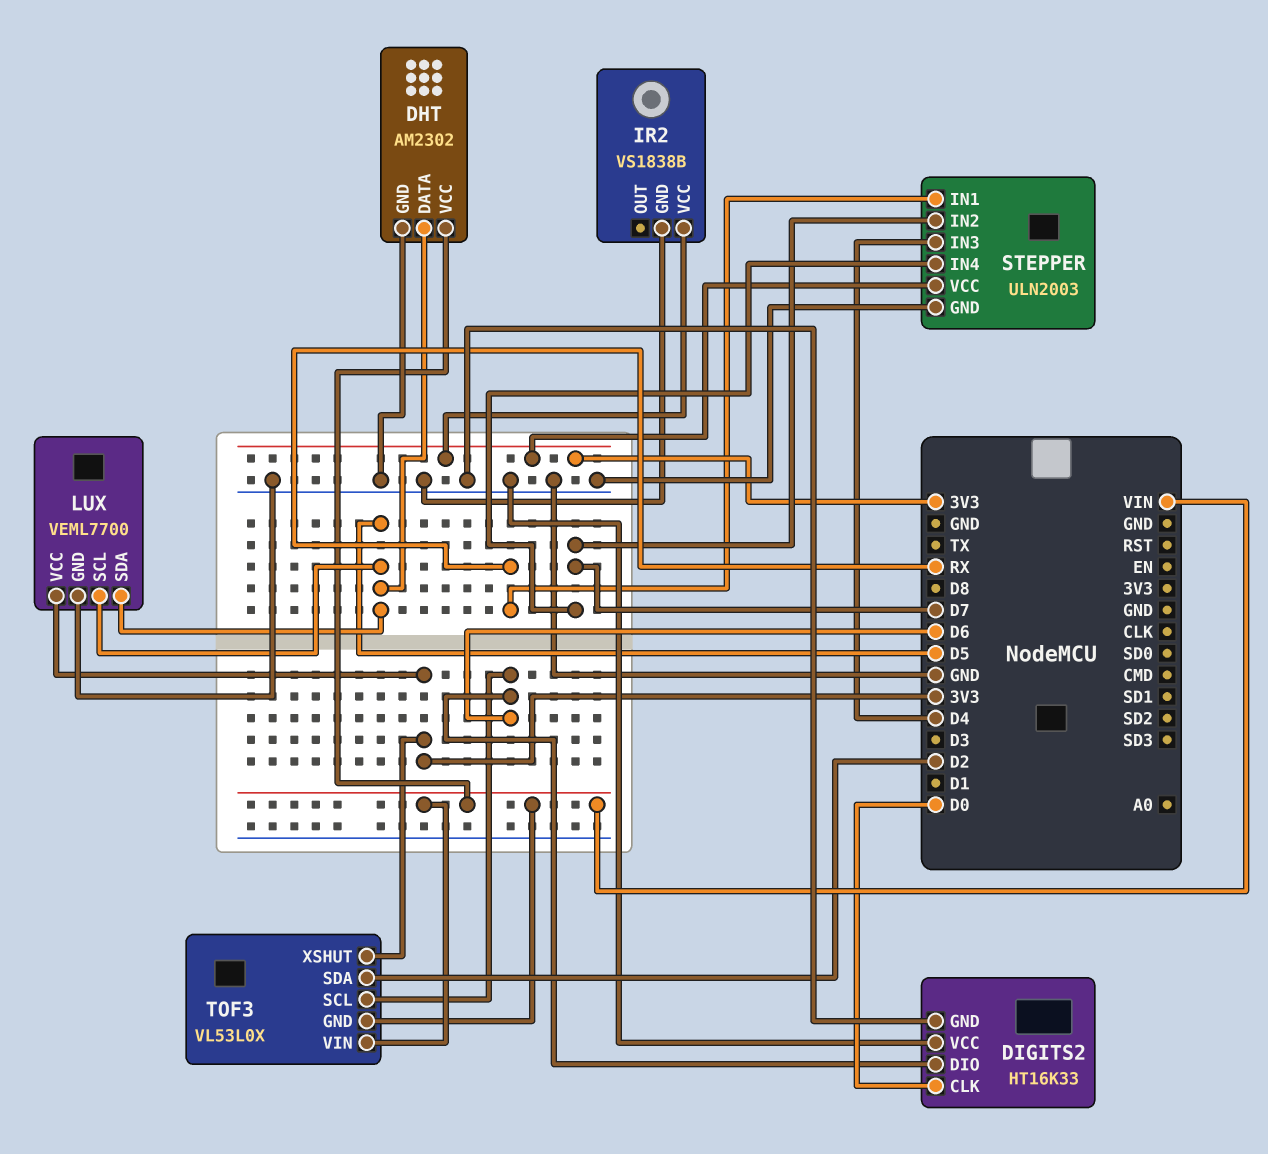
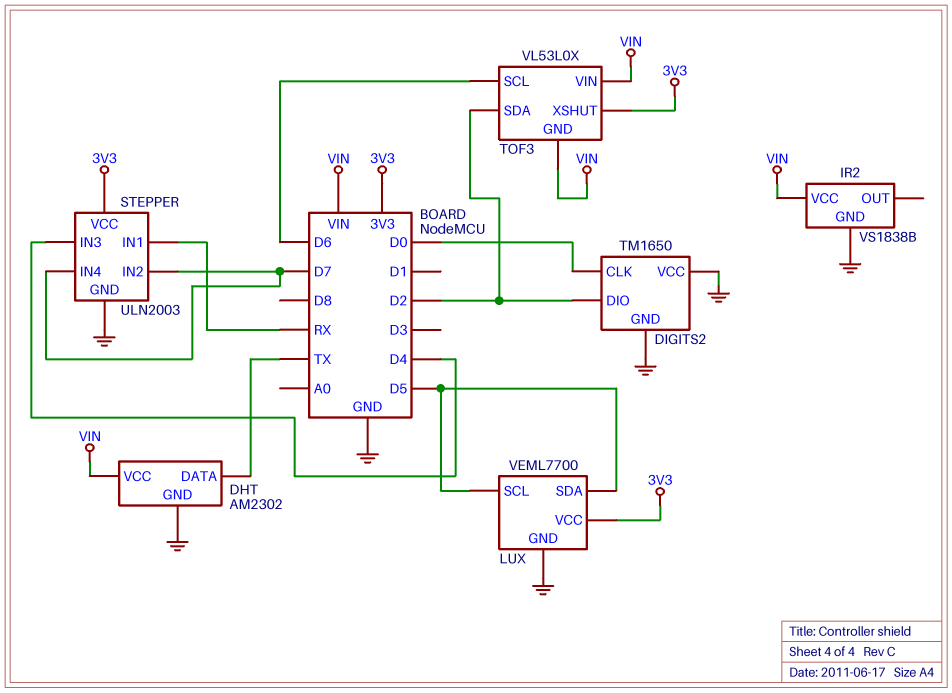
DHT pin DATA: D5 -> TX
DIGITS2: HT16K33 -> TM1650
DIGITS2 pin DIO: D6 -> D2
IR2 pin VCC: 3V3 -> VIN

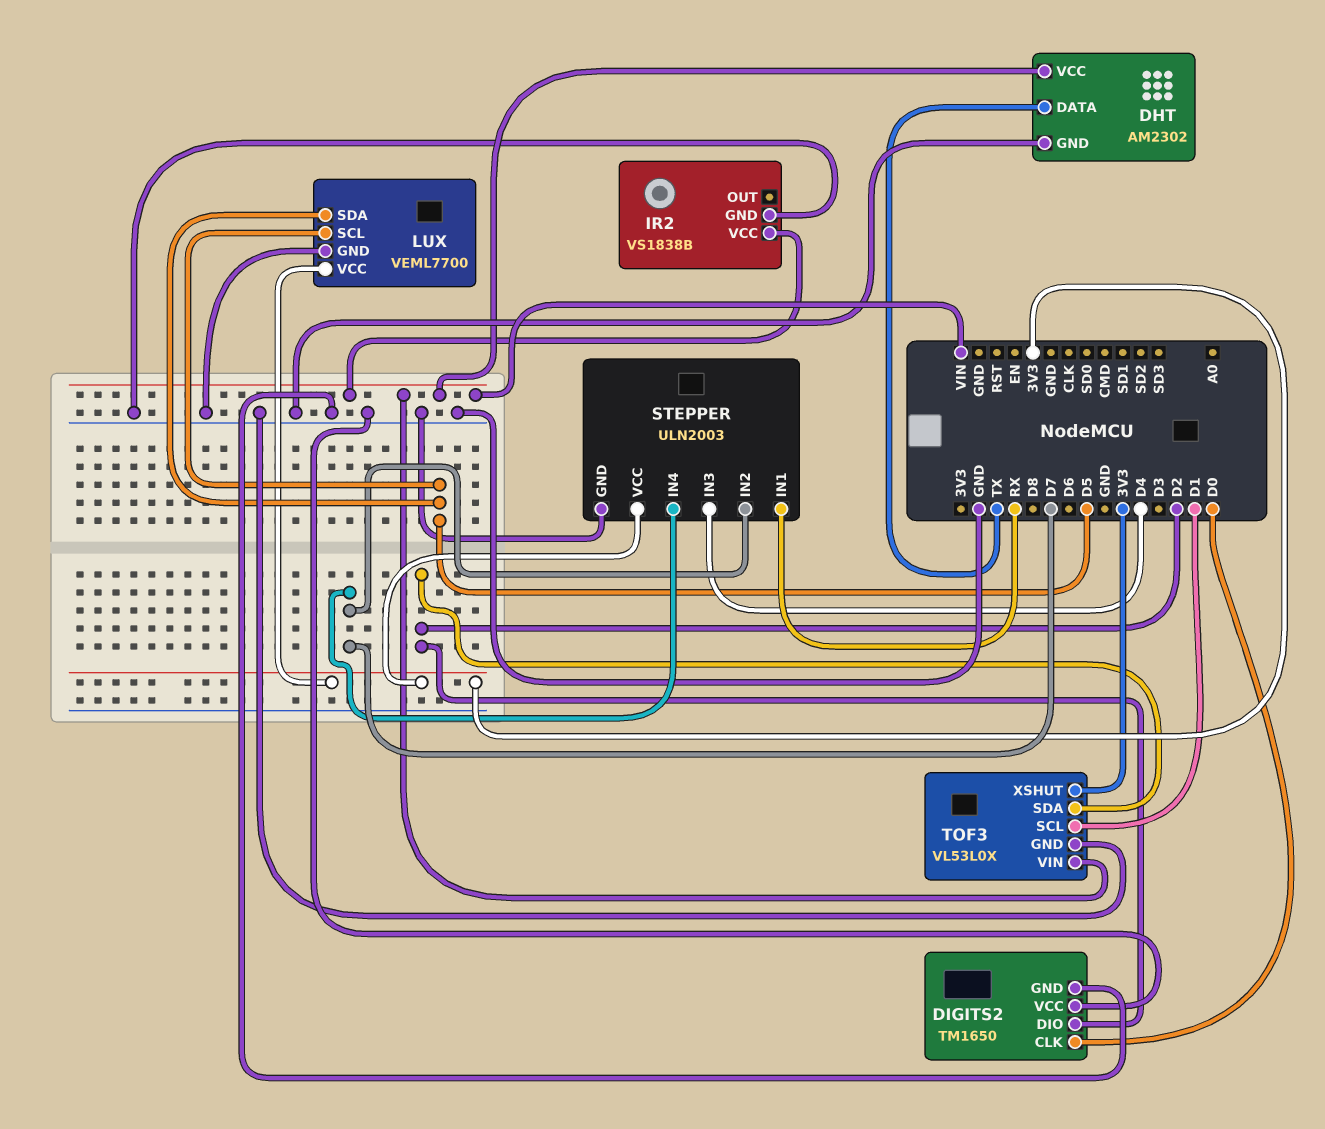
TOF3 pin GND: VIN -> GND
TOF3 pin SCL: D6 -> D1

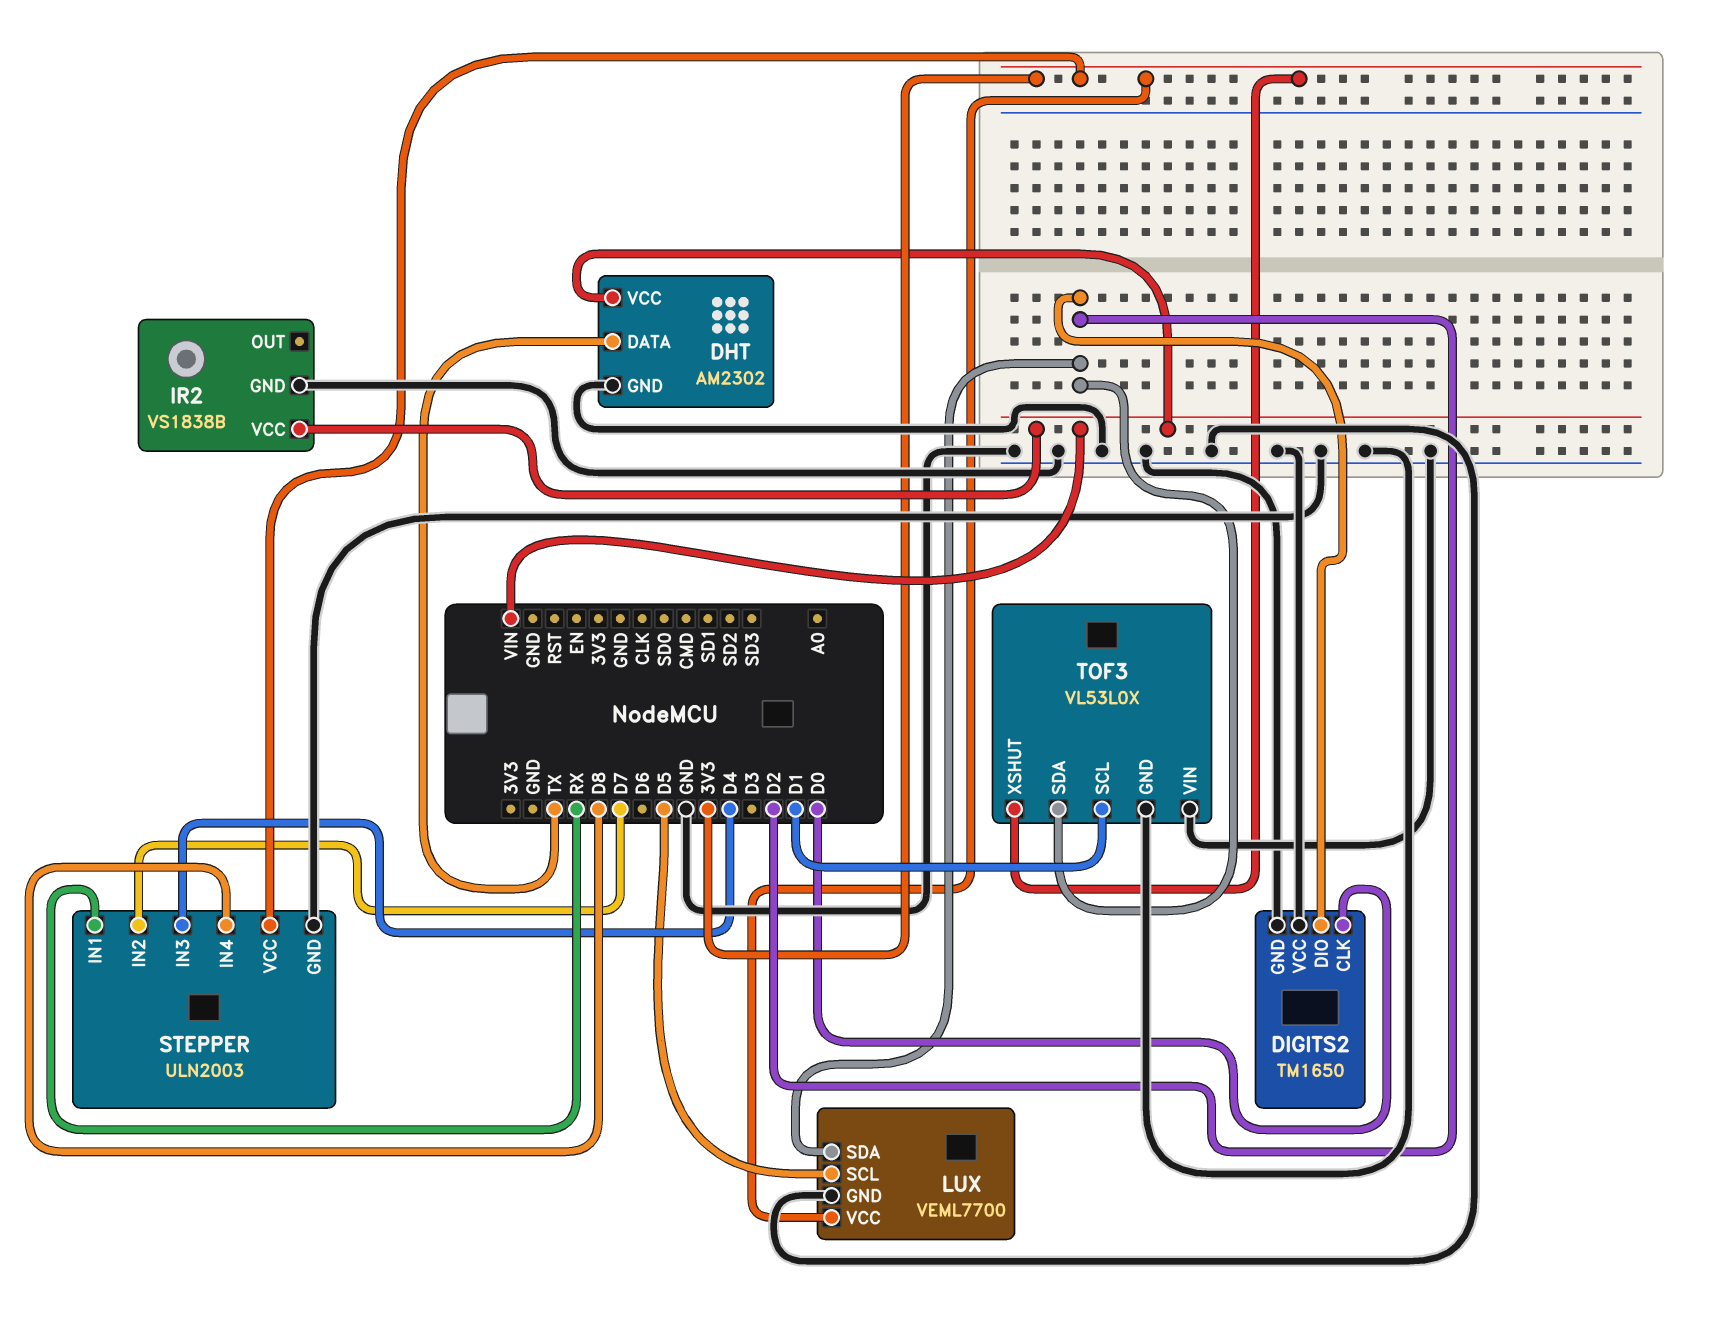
LUX pin SDA: D5 -> D2
STEPPER pin IN4: D7 -> D8
TOF3 pin VIN: VIN -> GND

